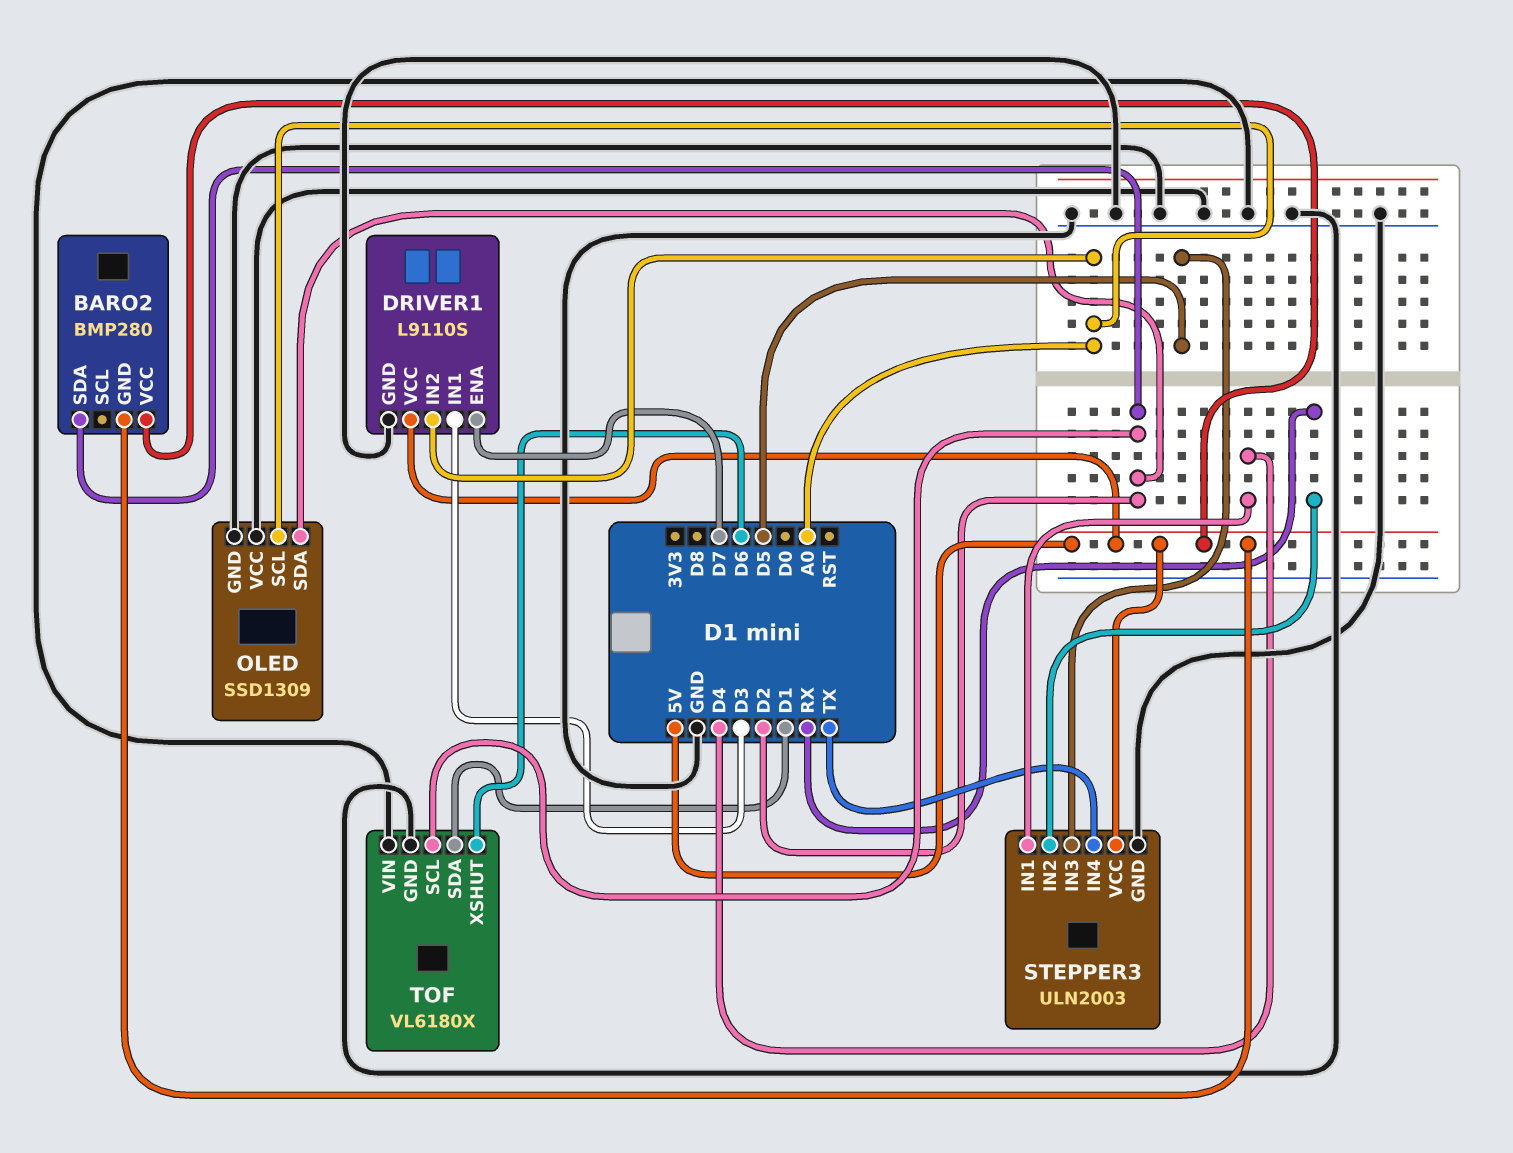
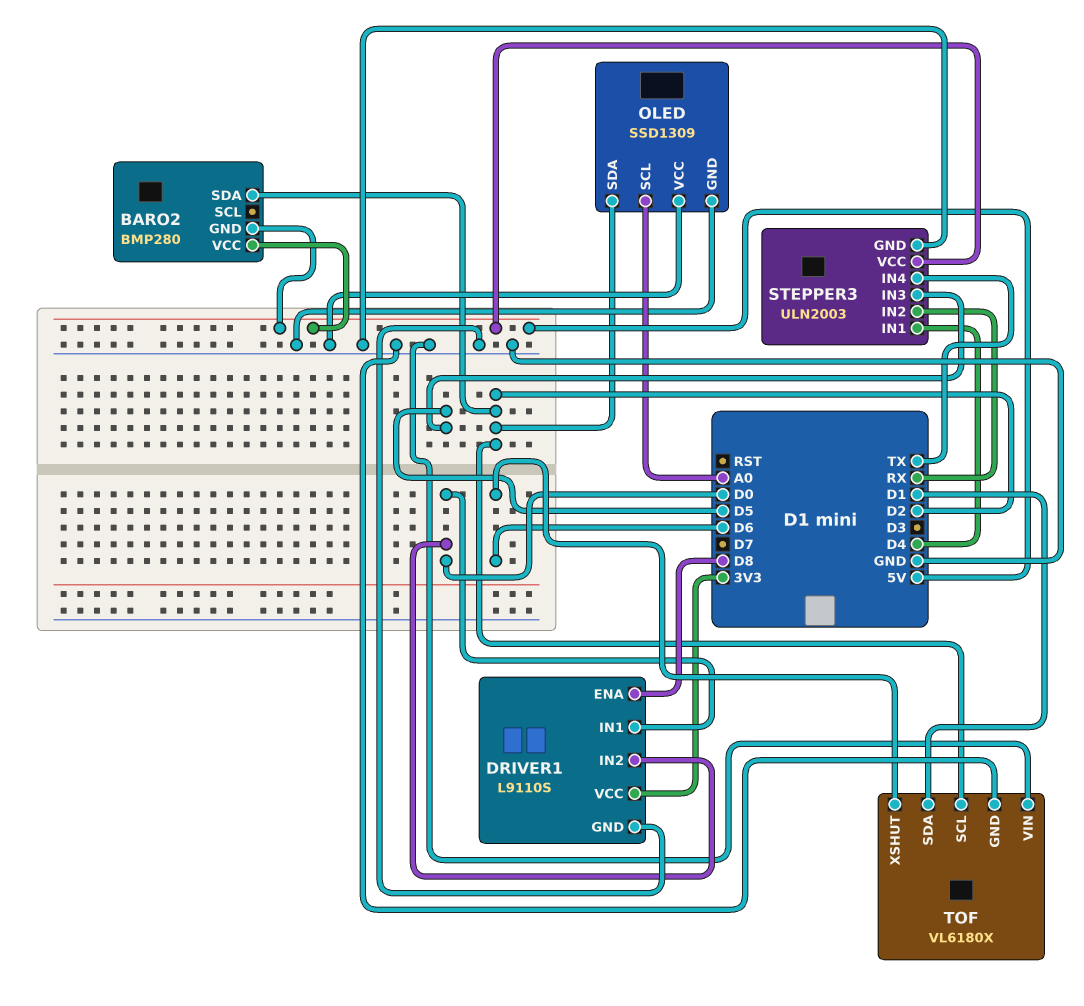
DRIVER1 pin ENA: D7 -> D8
DRIVER1 pin IN1: D3 -> D0
DRIVER1 pin IN2: A0 -> D0
DRIVER1 pin VCC: 5V -> 3V3

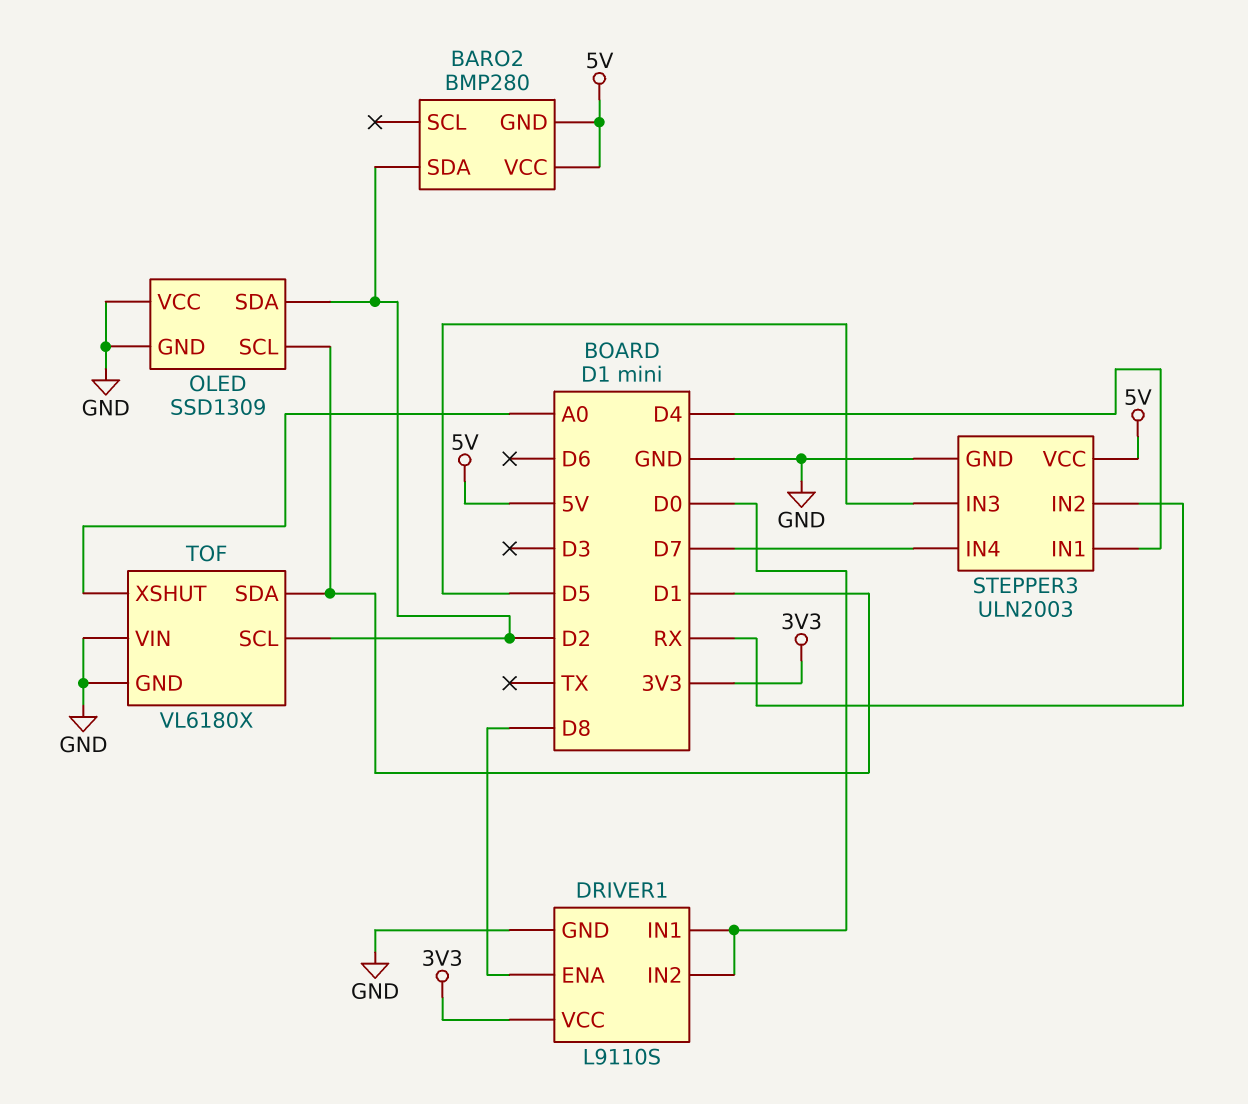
OLED pin SCL: A0 -> D1
STEPPER3 pin IN4: TX -> D7
TOF pin XSHUT: D6 -> A0

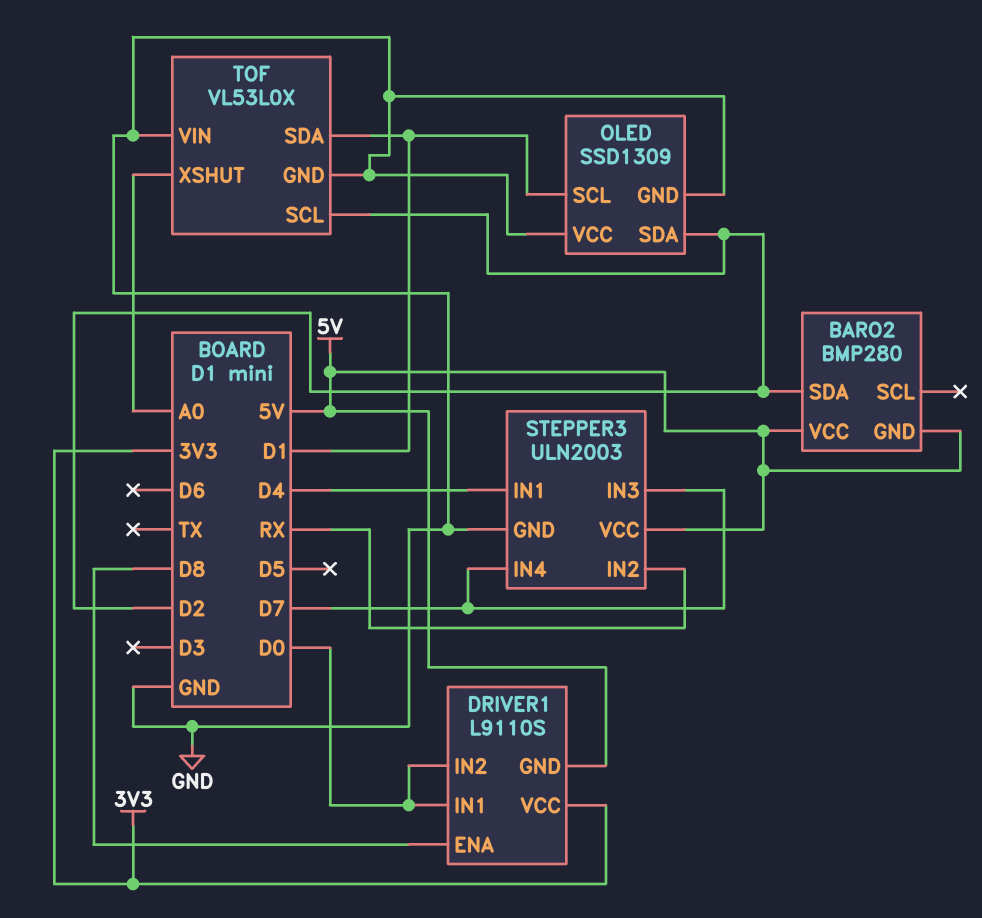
DRIVER1 pin GND: GND -> 5V
STEPPER3 pin IN3: D5 -> D7
TOF: VL6180X -> VL53L0X

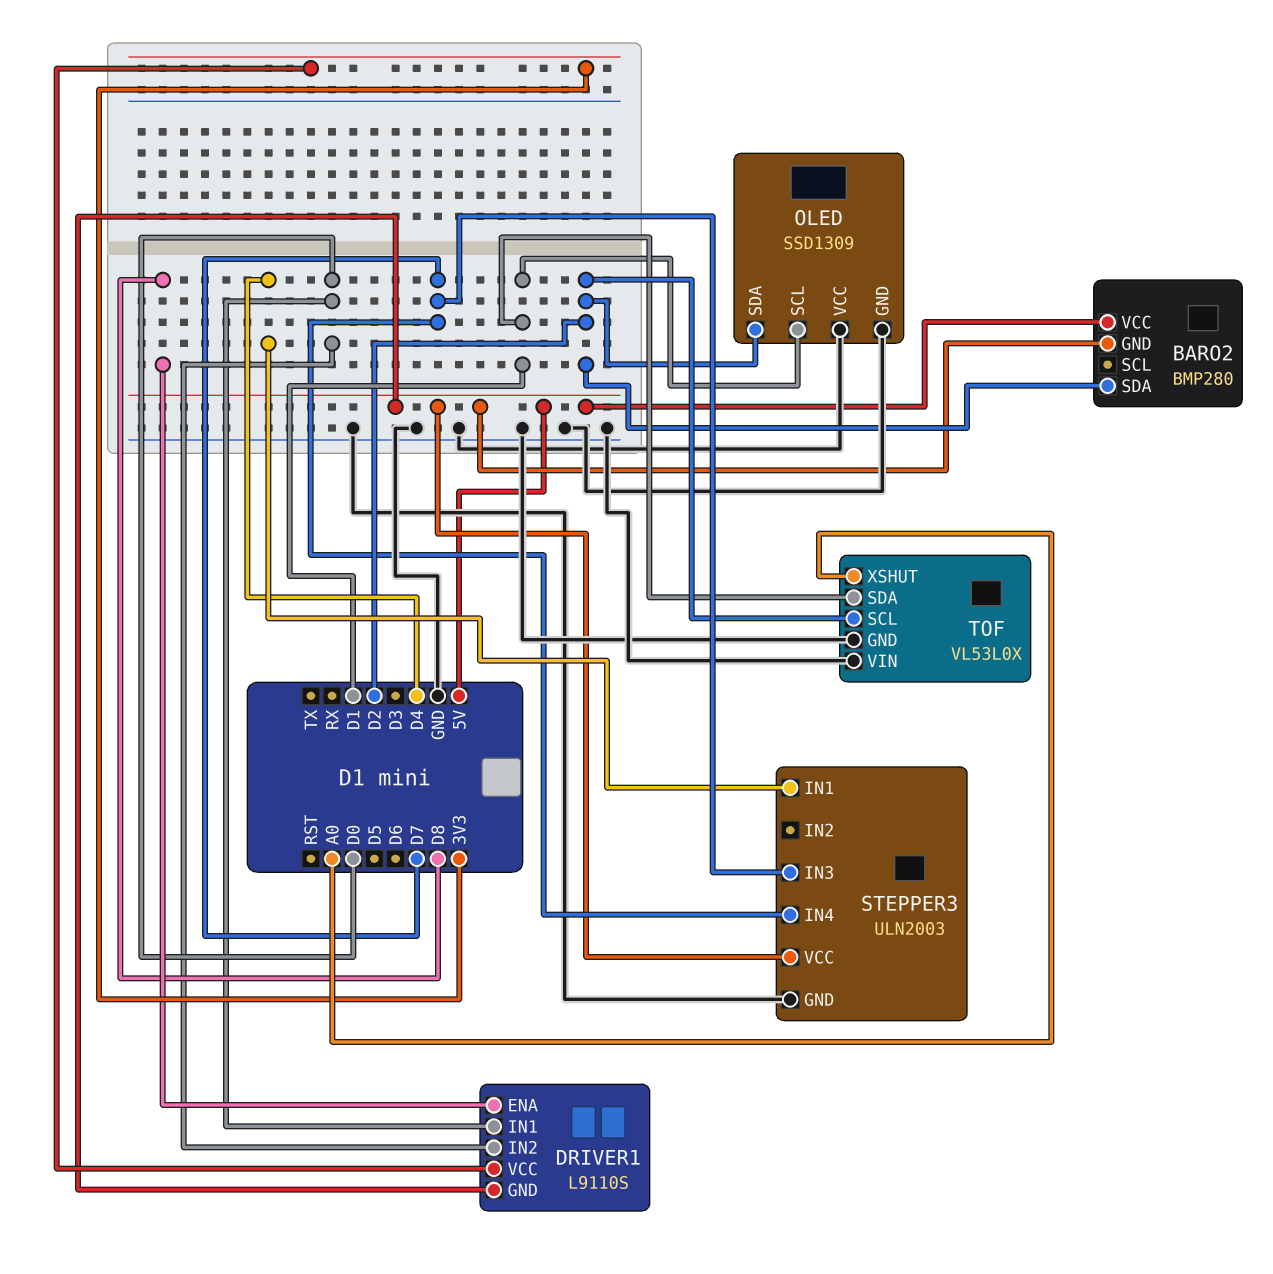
STEPPER3 pin IN2: RX -> none

